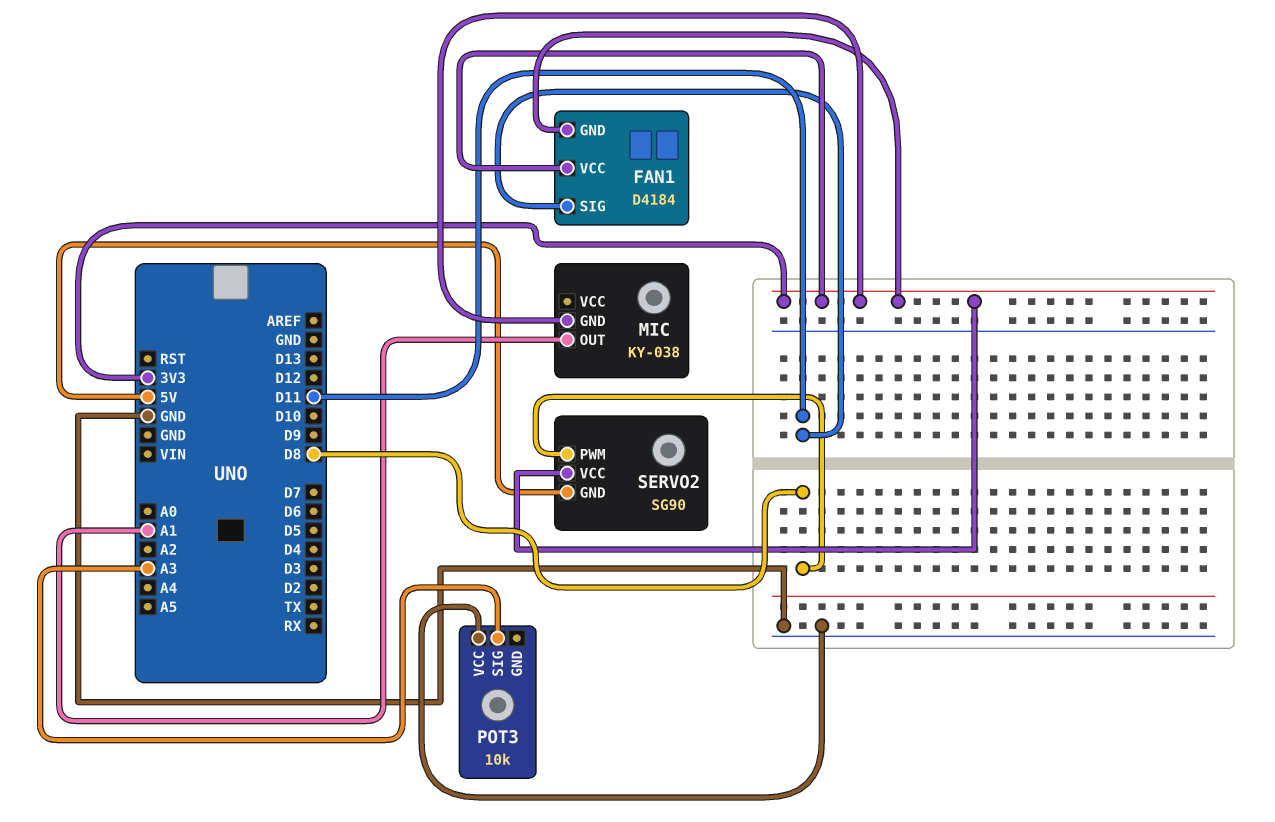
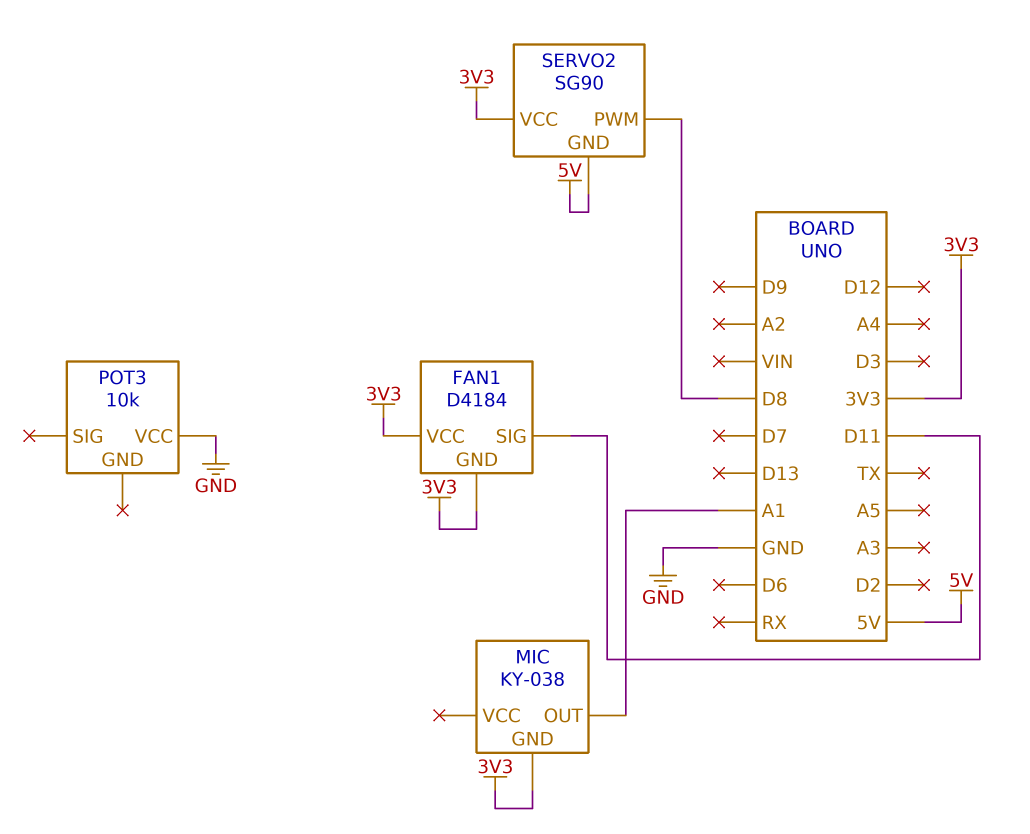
POT3 pin SIG: A3 -> none

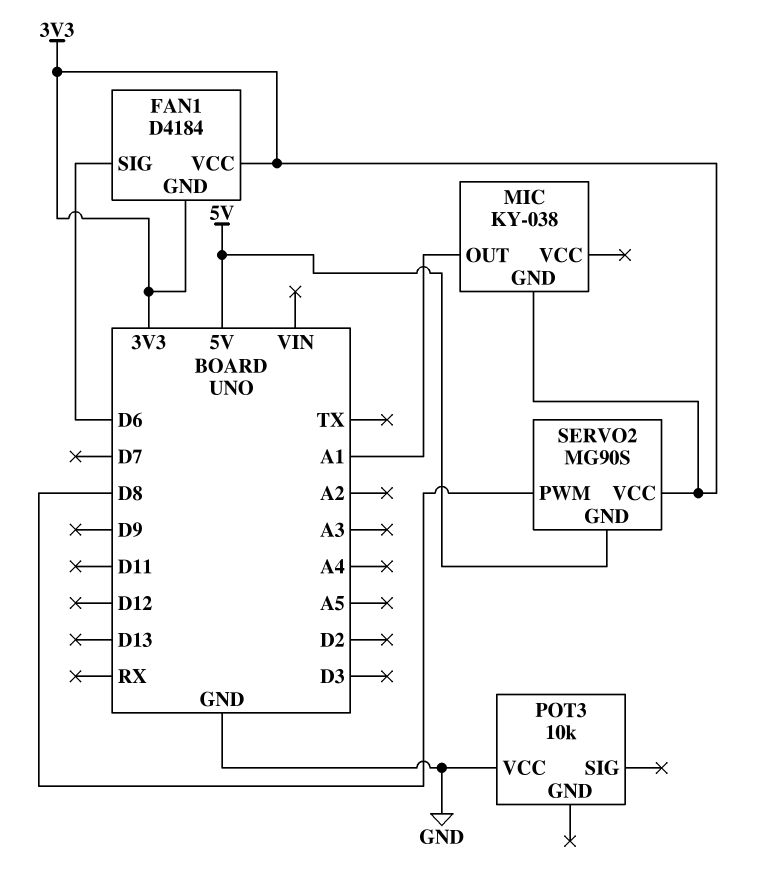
FAN1 pin SIG: D11 -> D6
SERVO2: SG90 -> MG90S

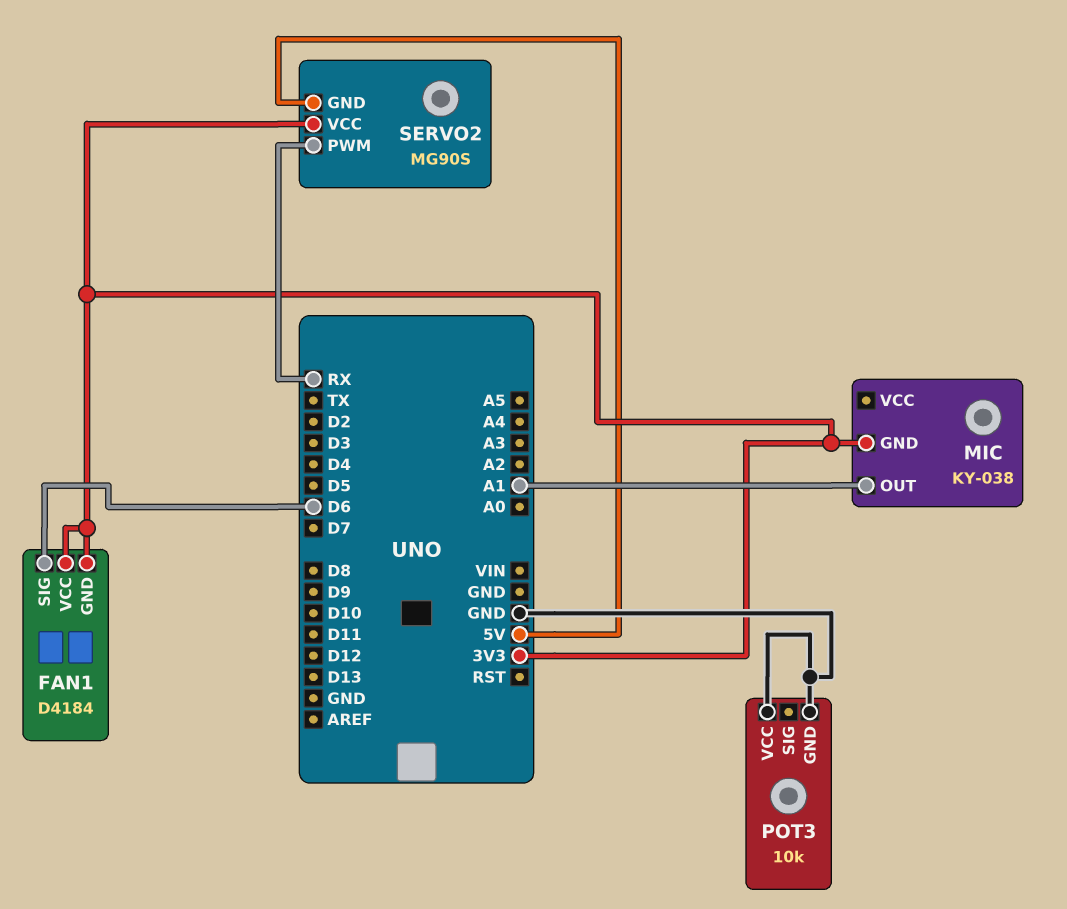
POT3 pin GND: none -> GND
SERVO2 pin PWM: D8 -> RX

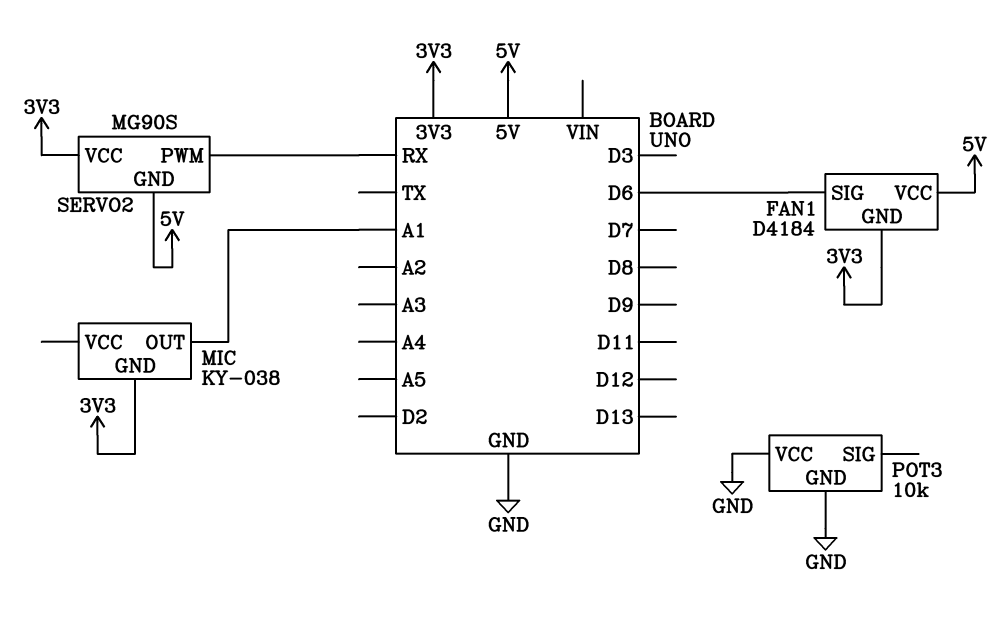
FAN1 pin VCC: 3V3 -> 5V

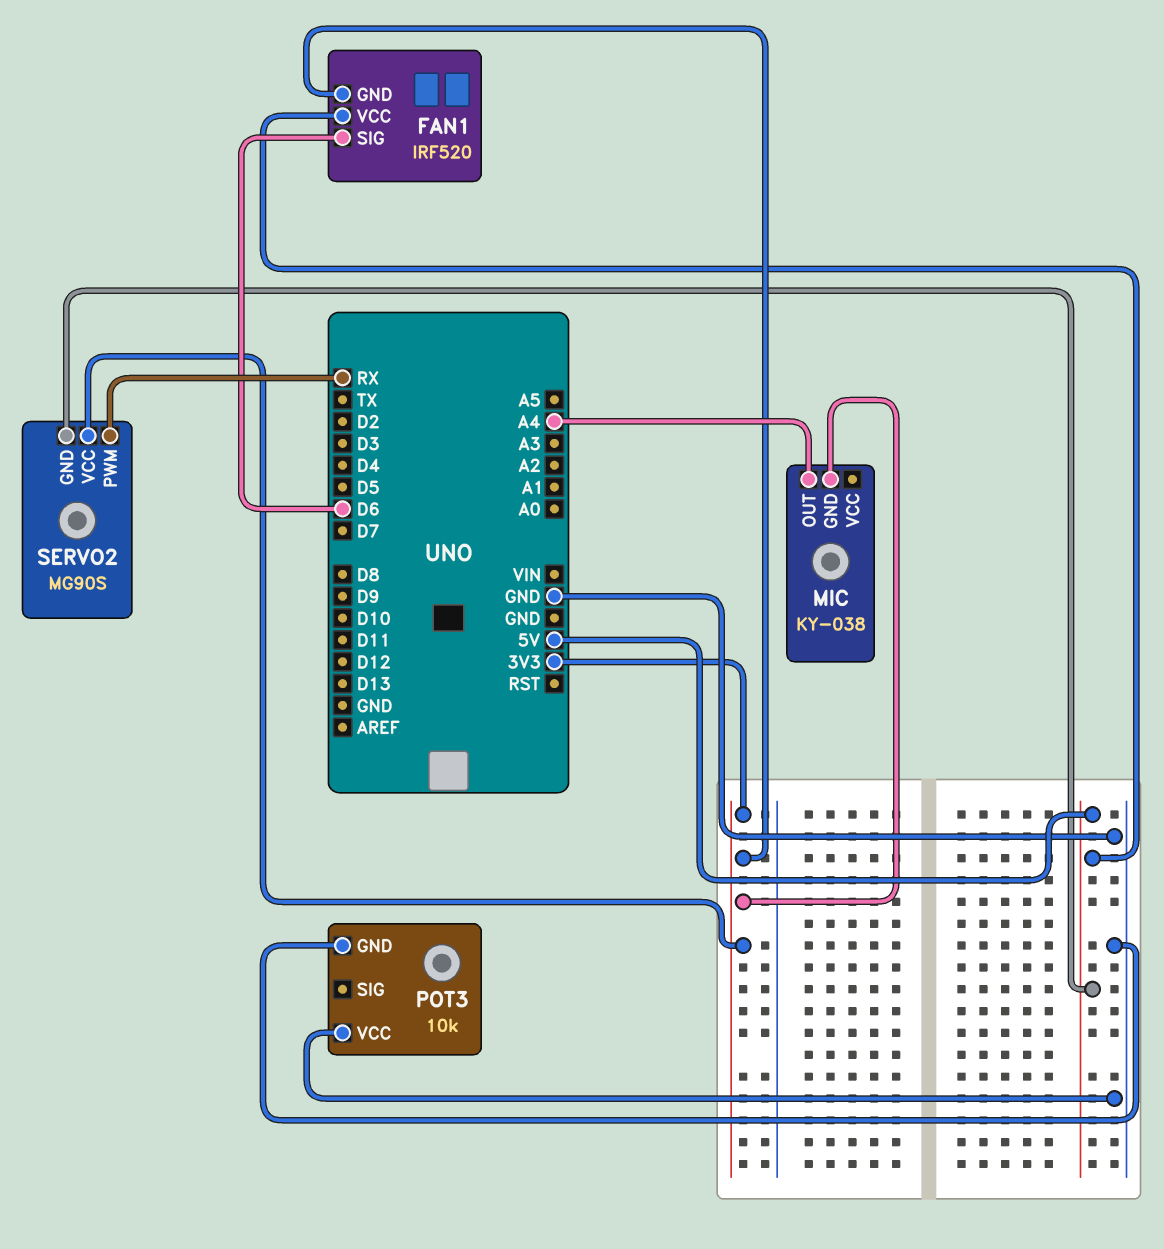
FAN1: D4184 -> IRF520
MIC pin OUT: A1 -> A4

